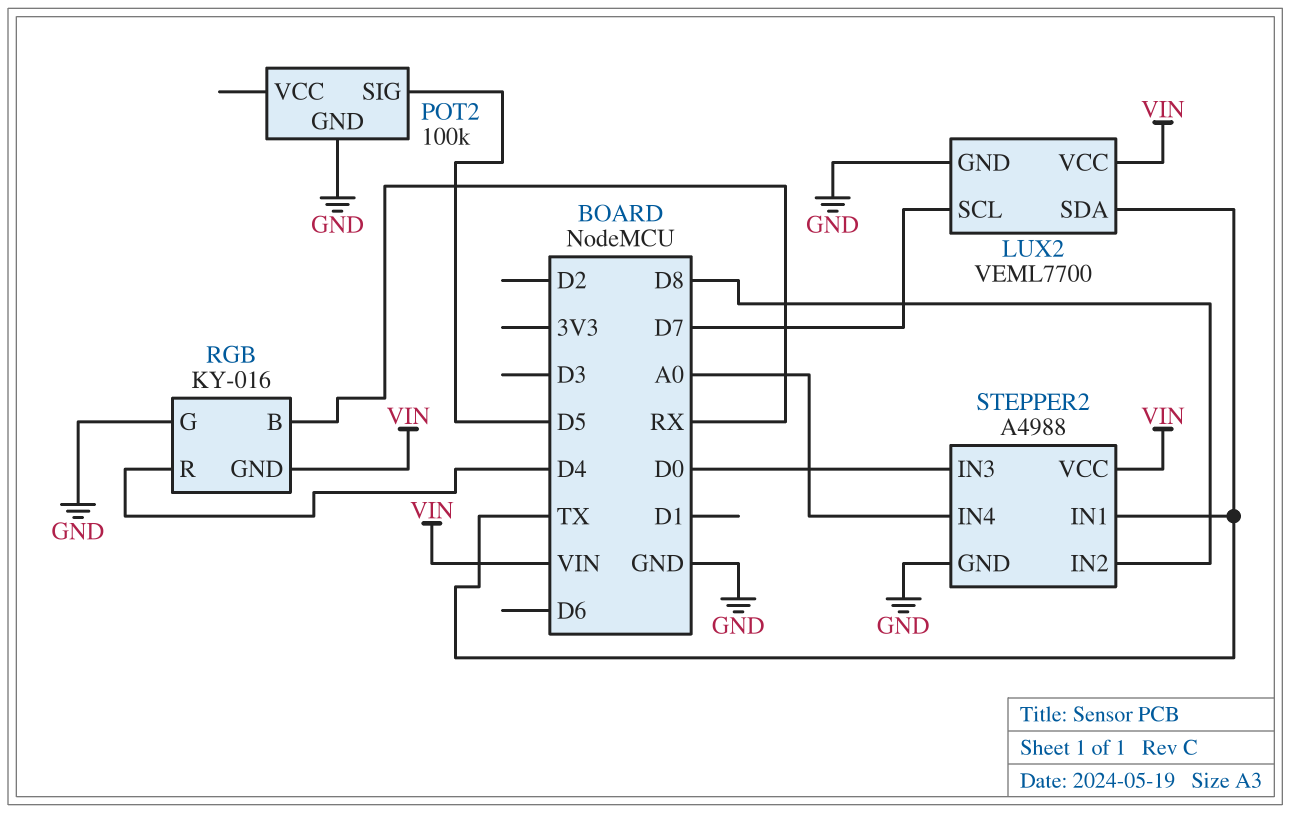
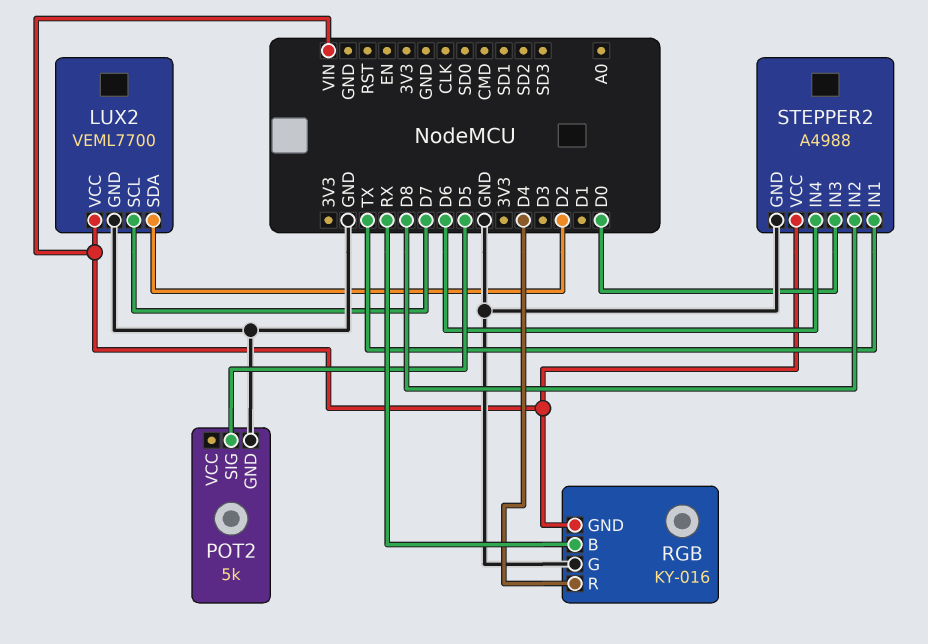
LUX2 pin SDA: TX -> D2
POT2: 100k -> 5k
STEPPER2 pin IN4: A0 -> D6

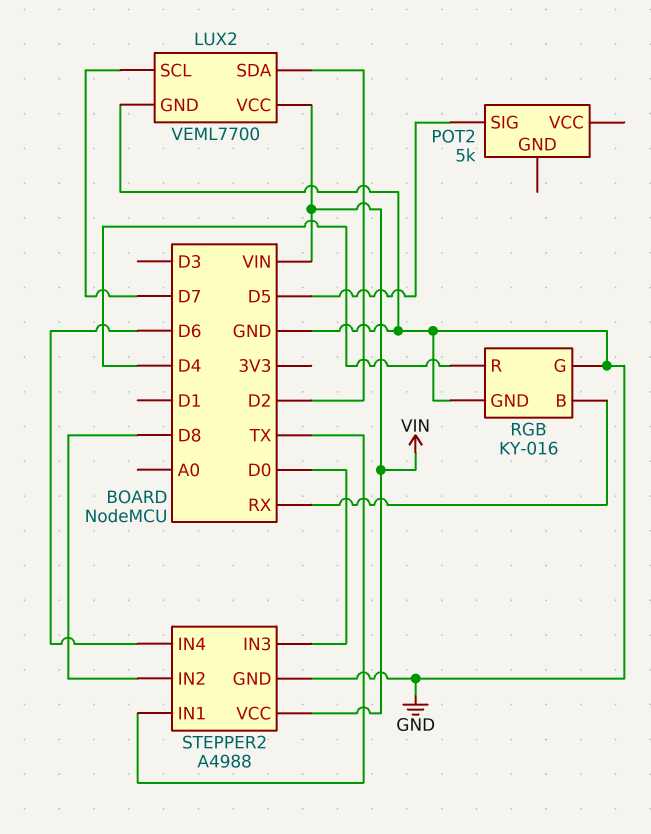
POT2 pin GND: GND -> none
RGB pin GND: VIN -> GND

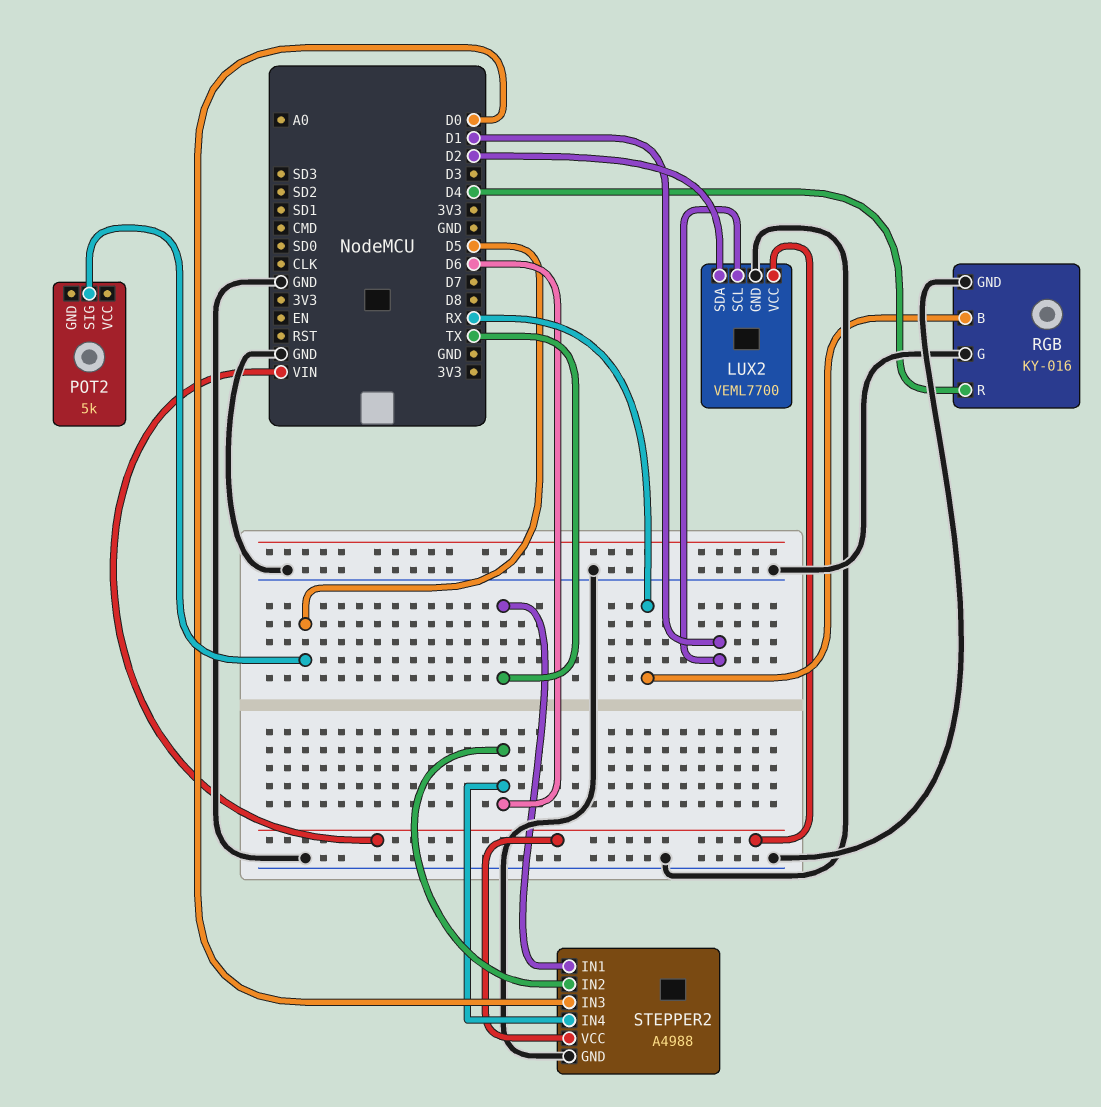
LUX2 pin SCL: D7 -> D1
STEPPER2 pin IN2: D8 -> D6

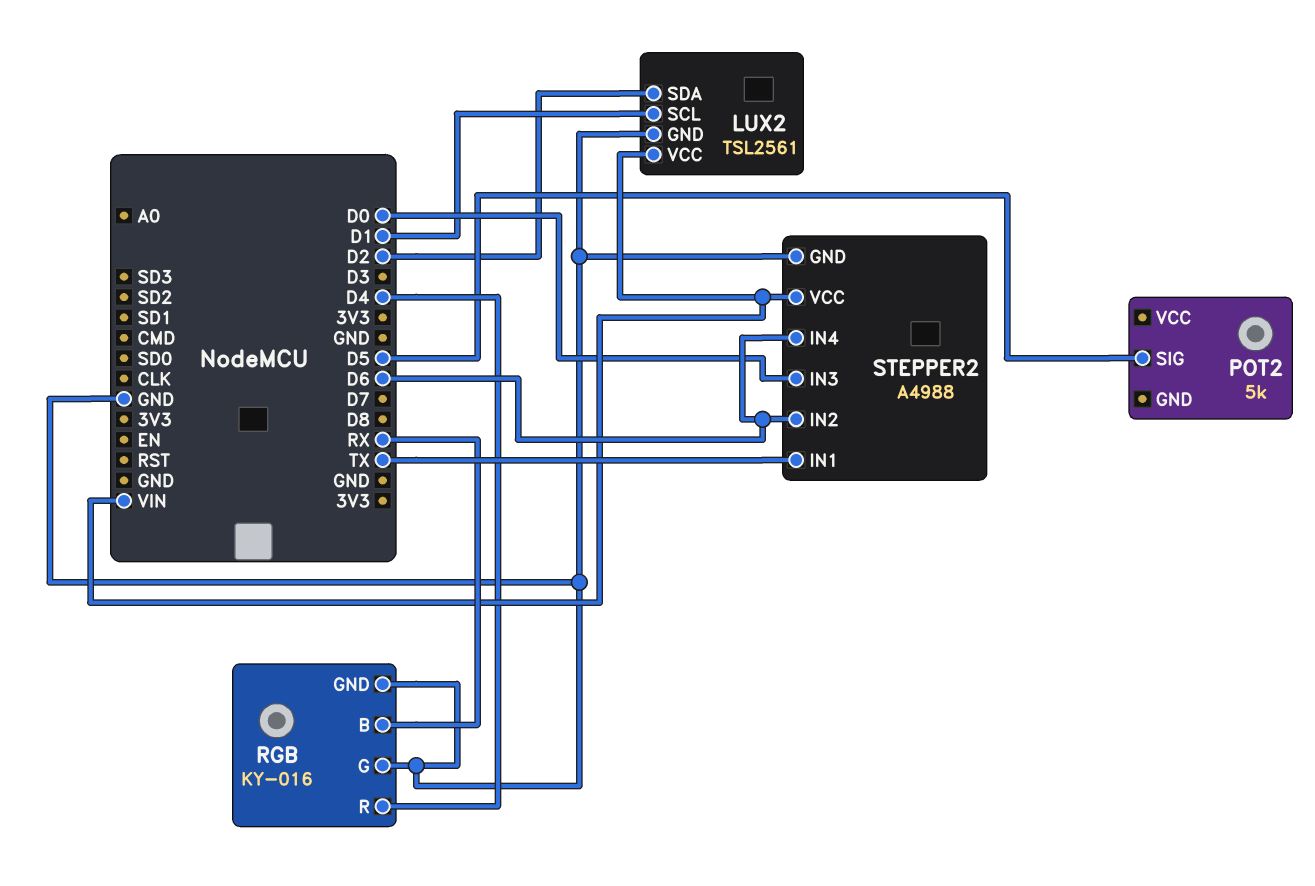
LUX2: VEML7700 -> TSL2561

